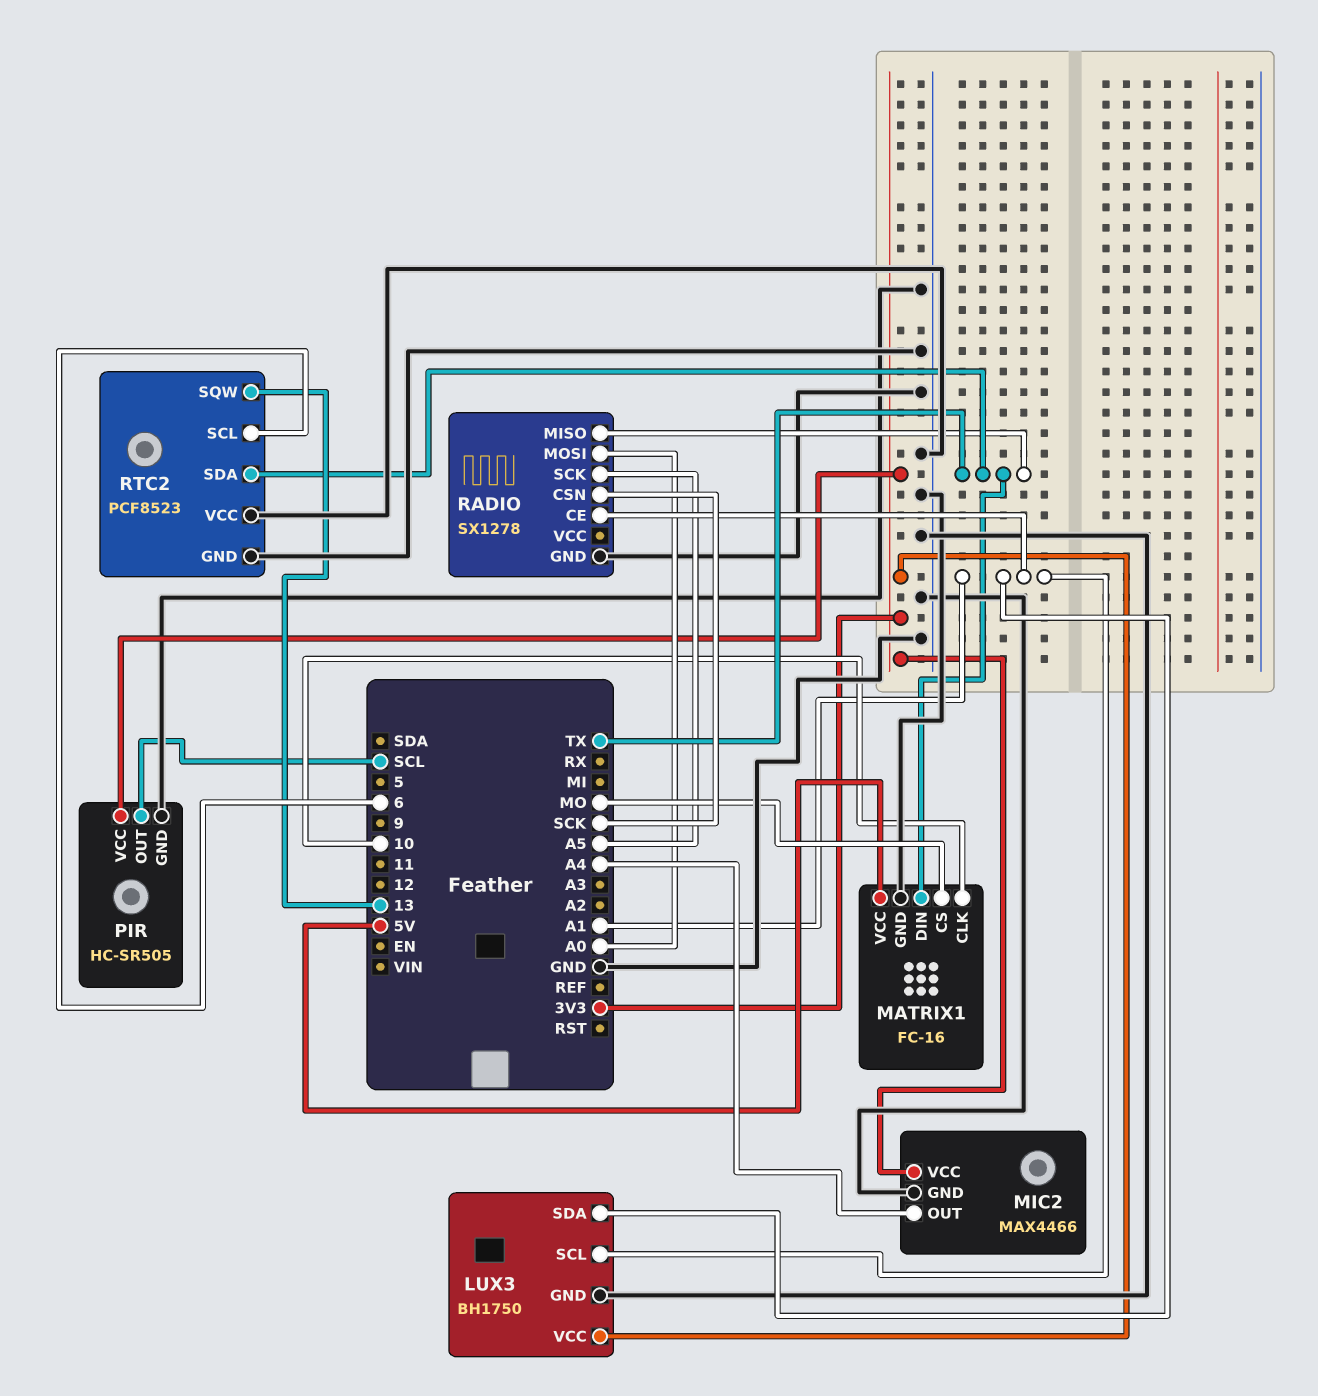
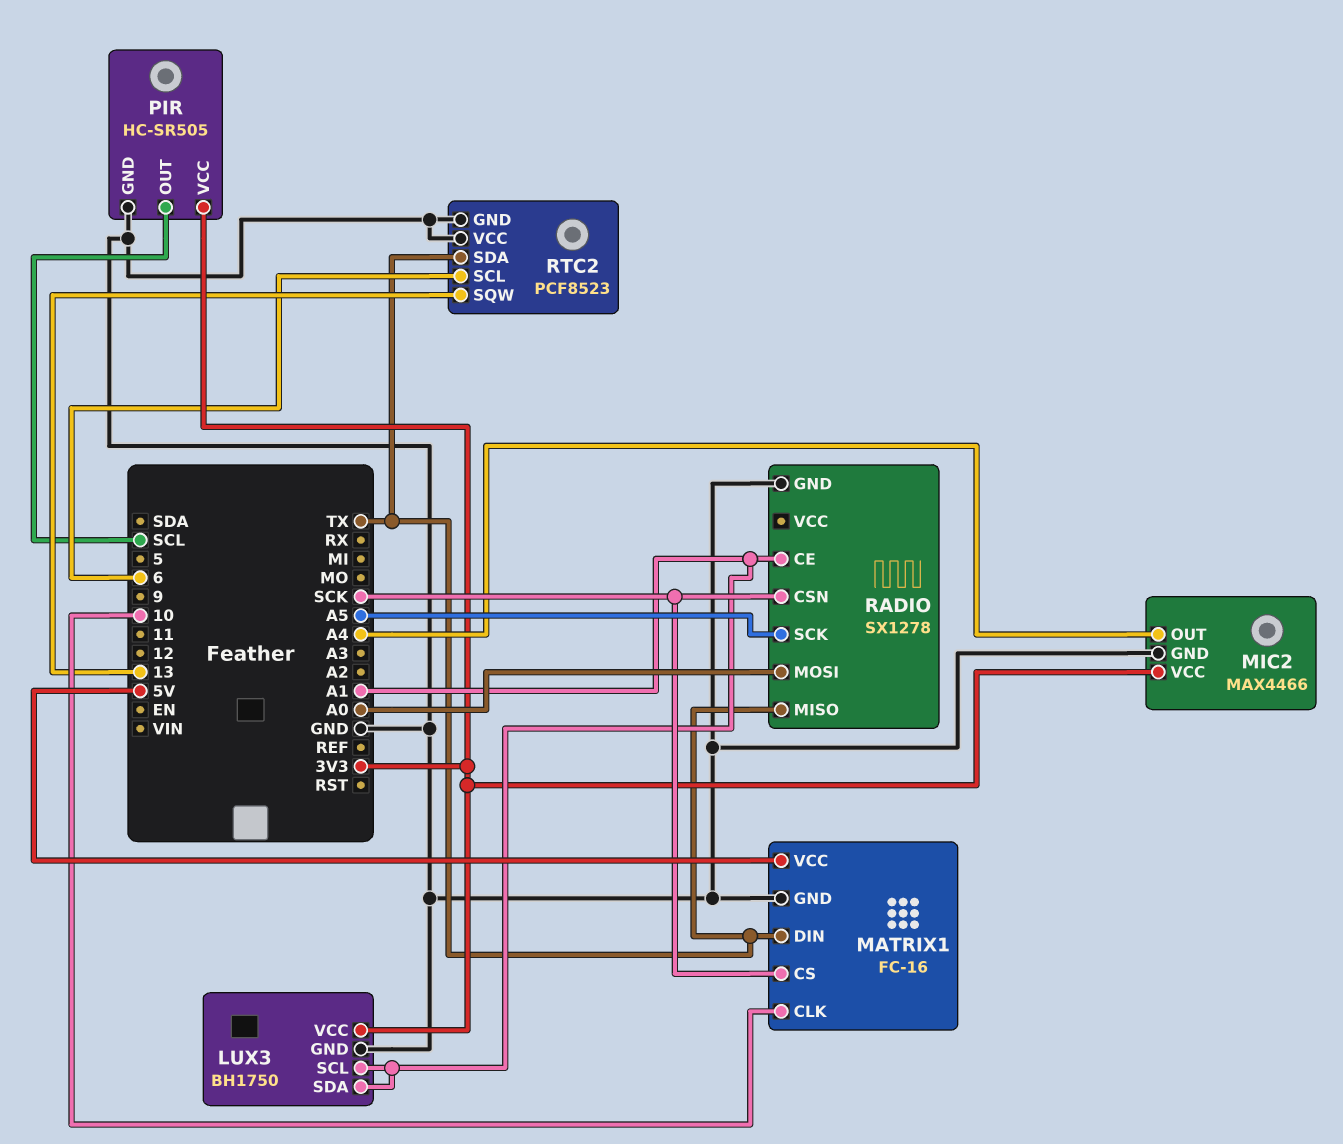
MATRIX1 pin CS: MO -> SCK

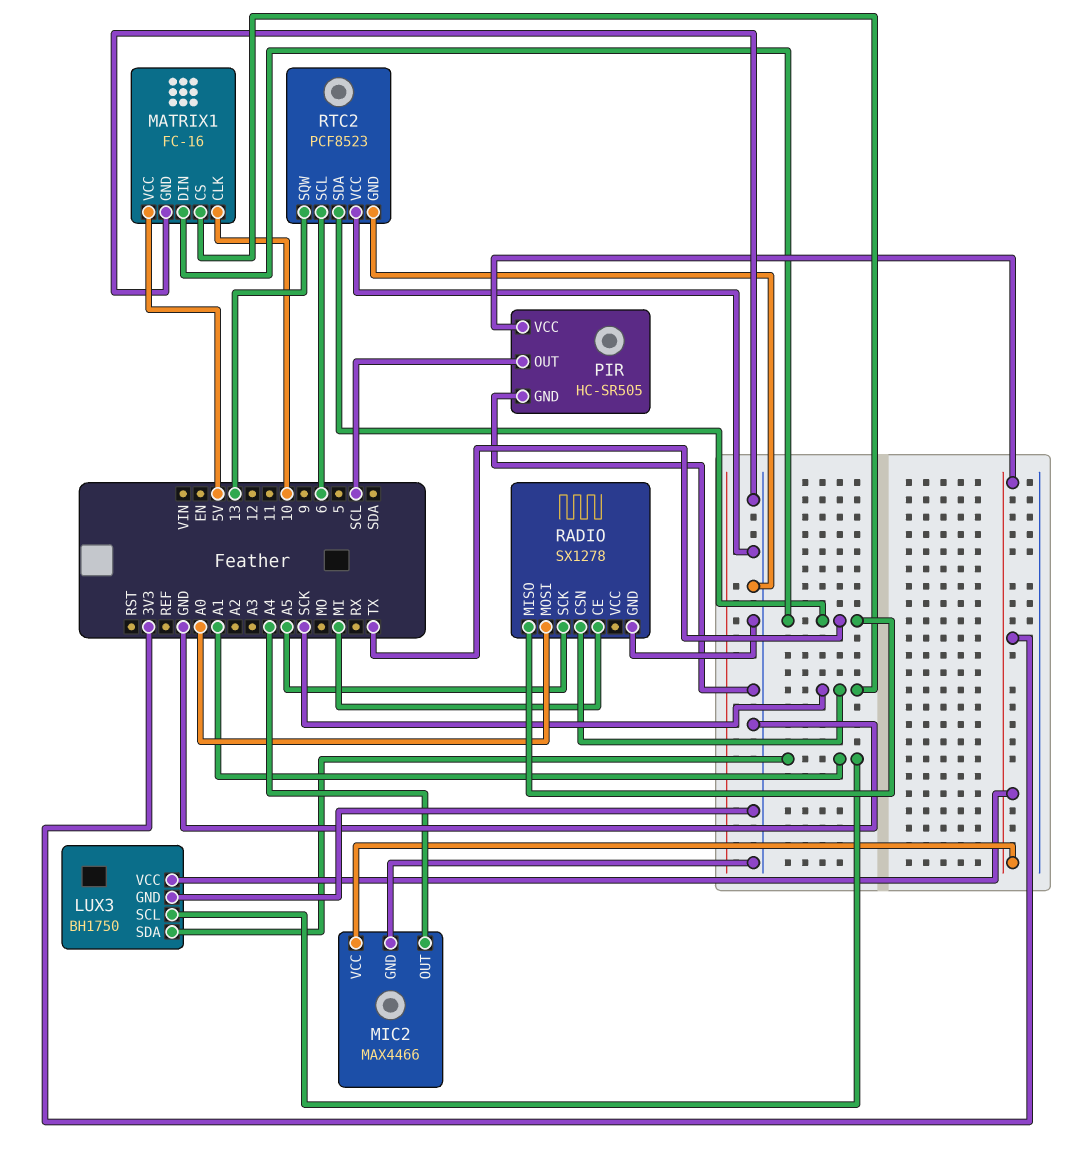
RADIO pin CE: A1 -> MI

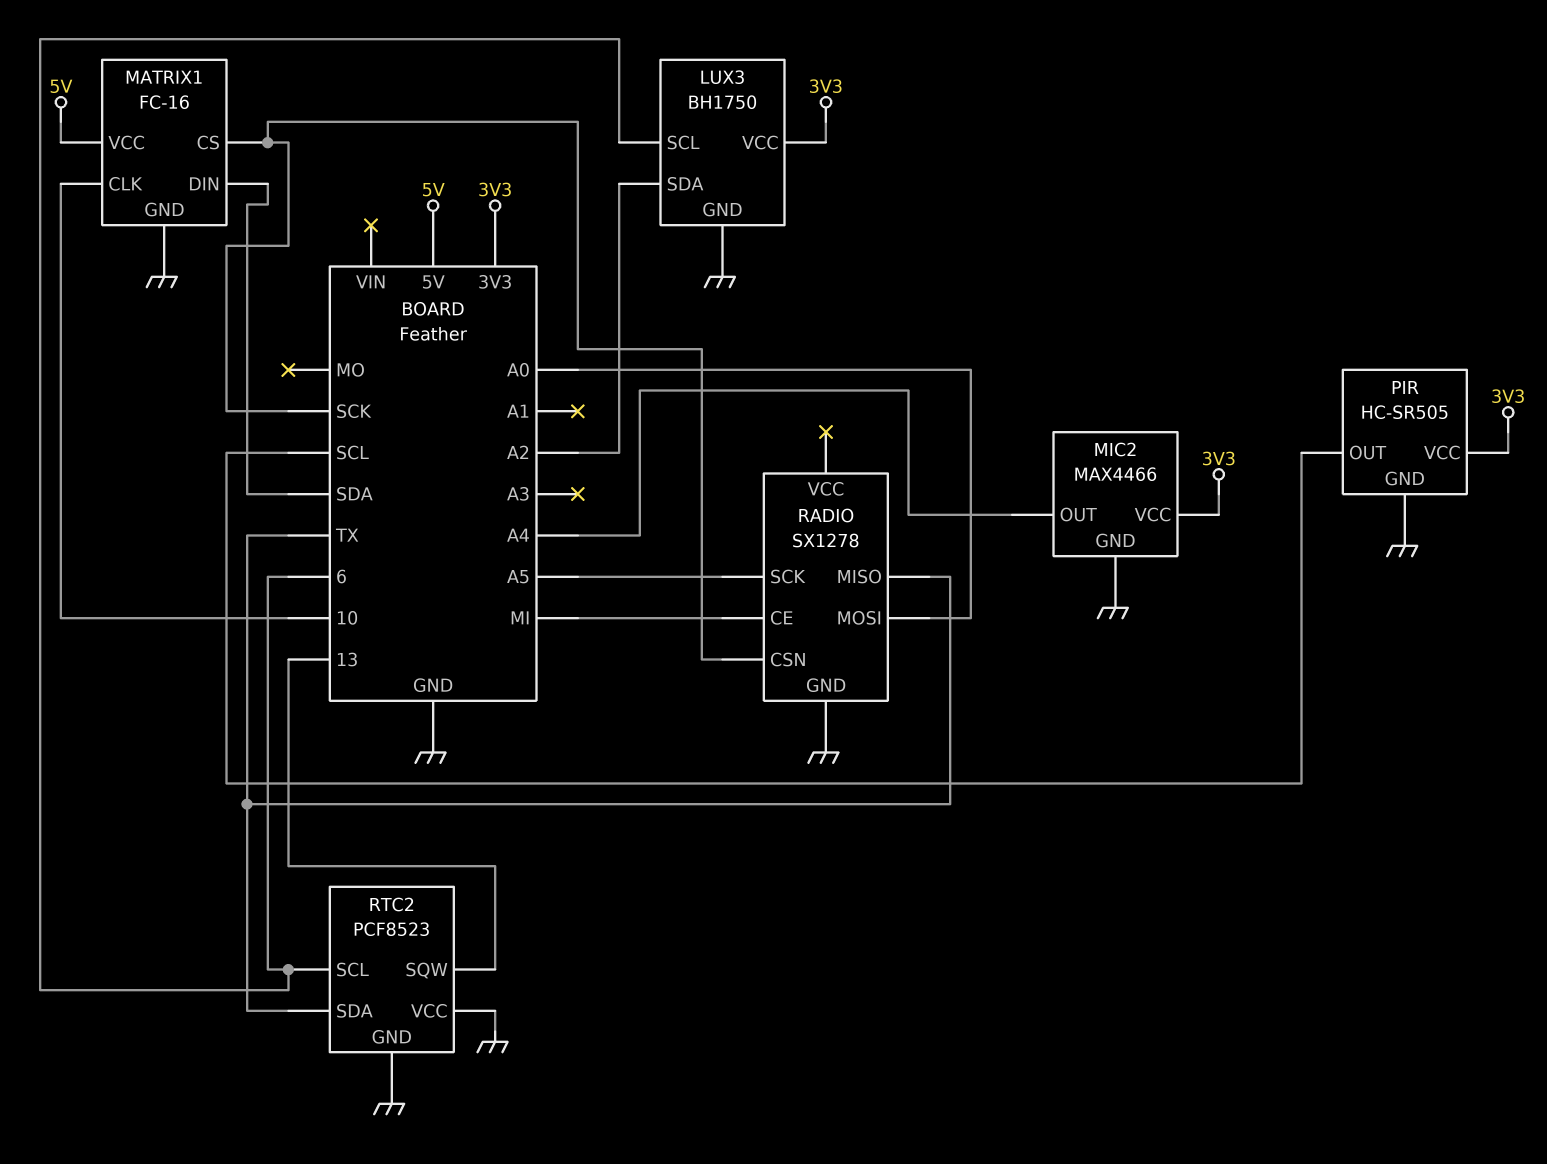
LUX3 pin SCL: A1 -> 6
LUX3 pin SDA: A1 -> A2
MATRIX1 pin DIN: TX -> SDA

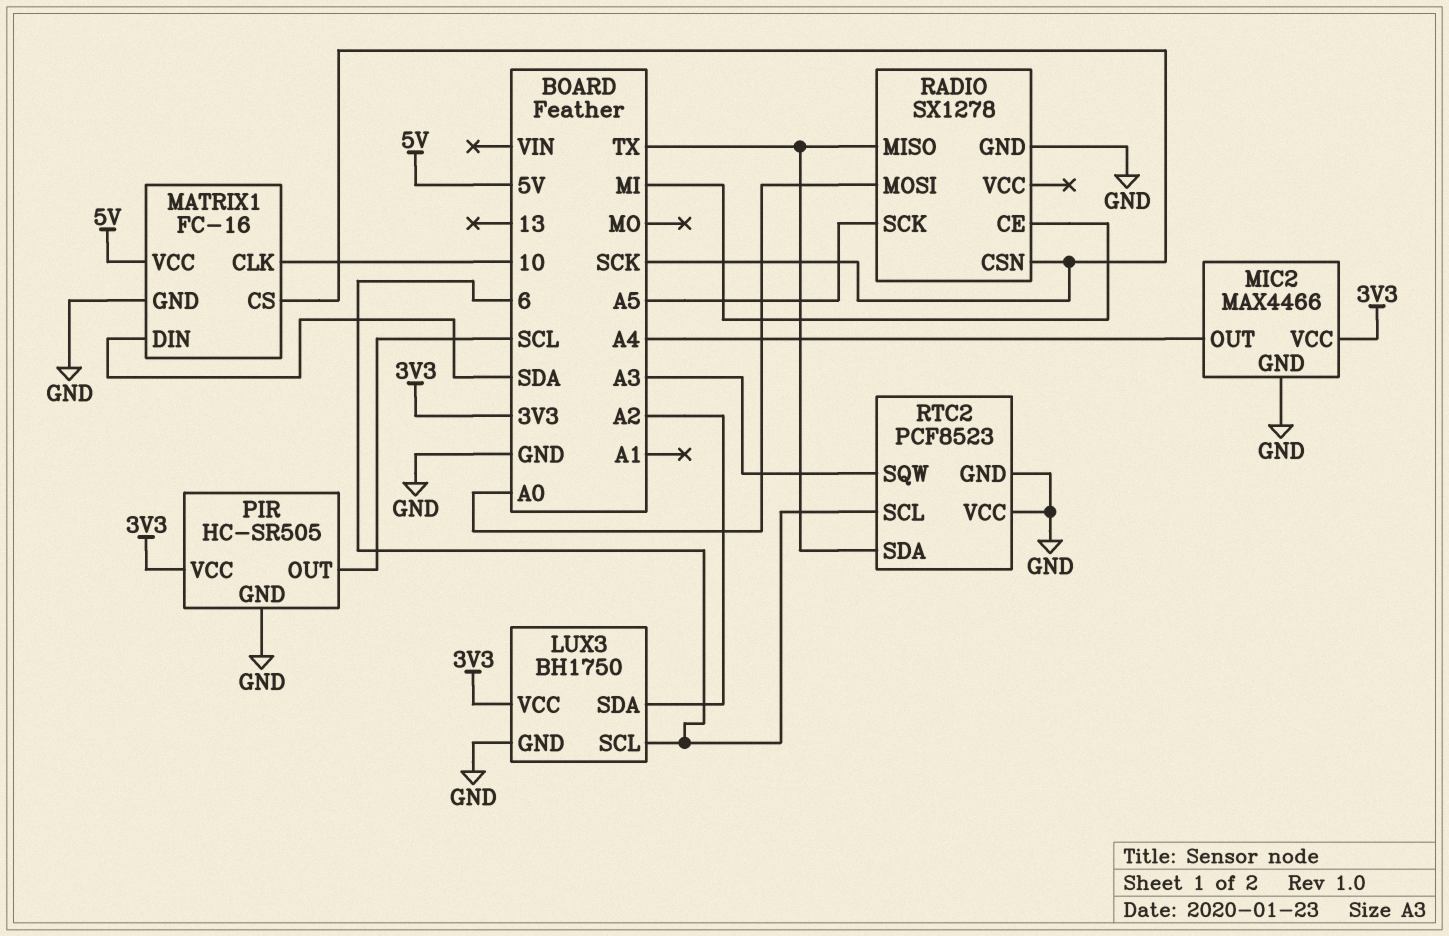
RTC2 pin SQW: 13 -> A3

